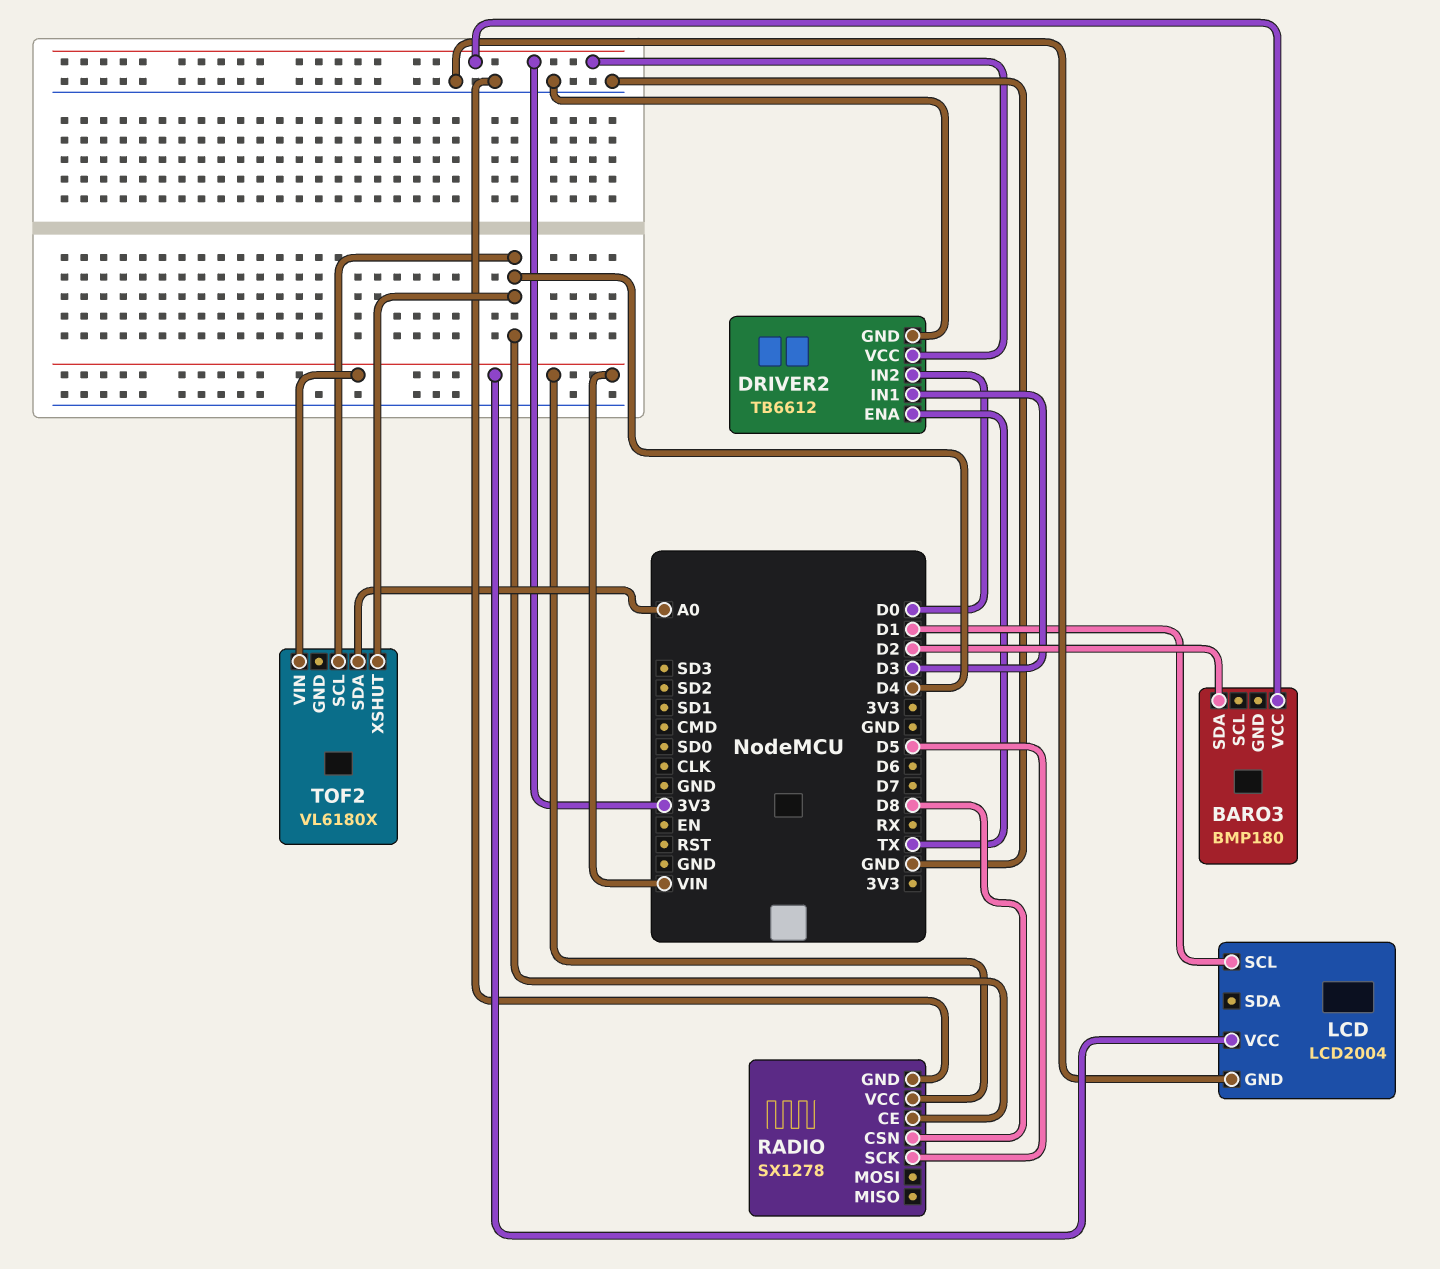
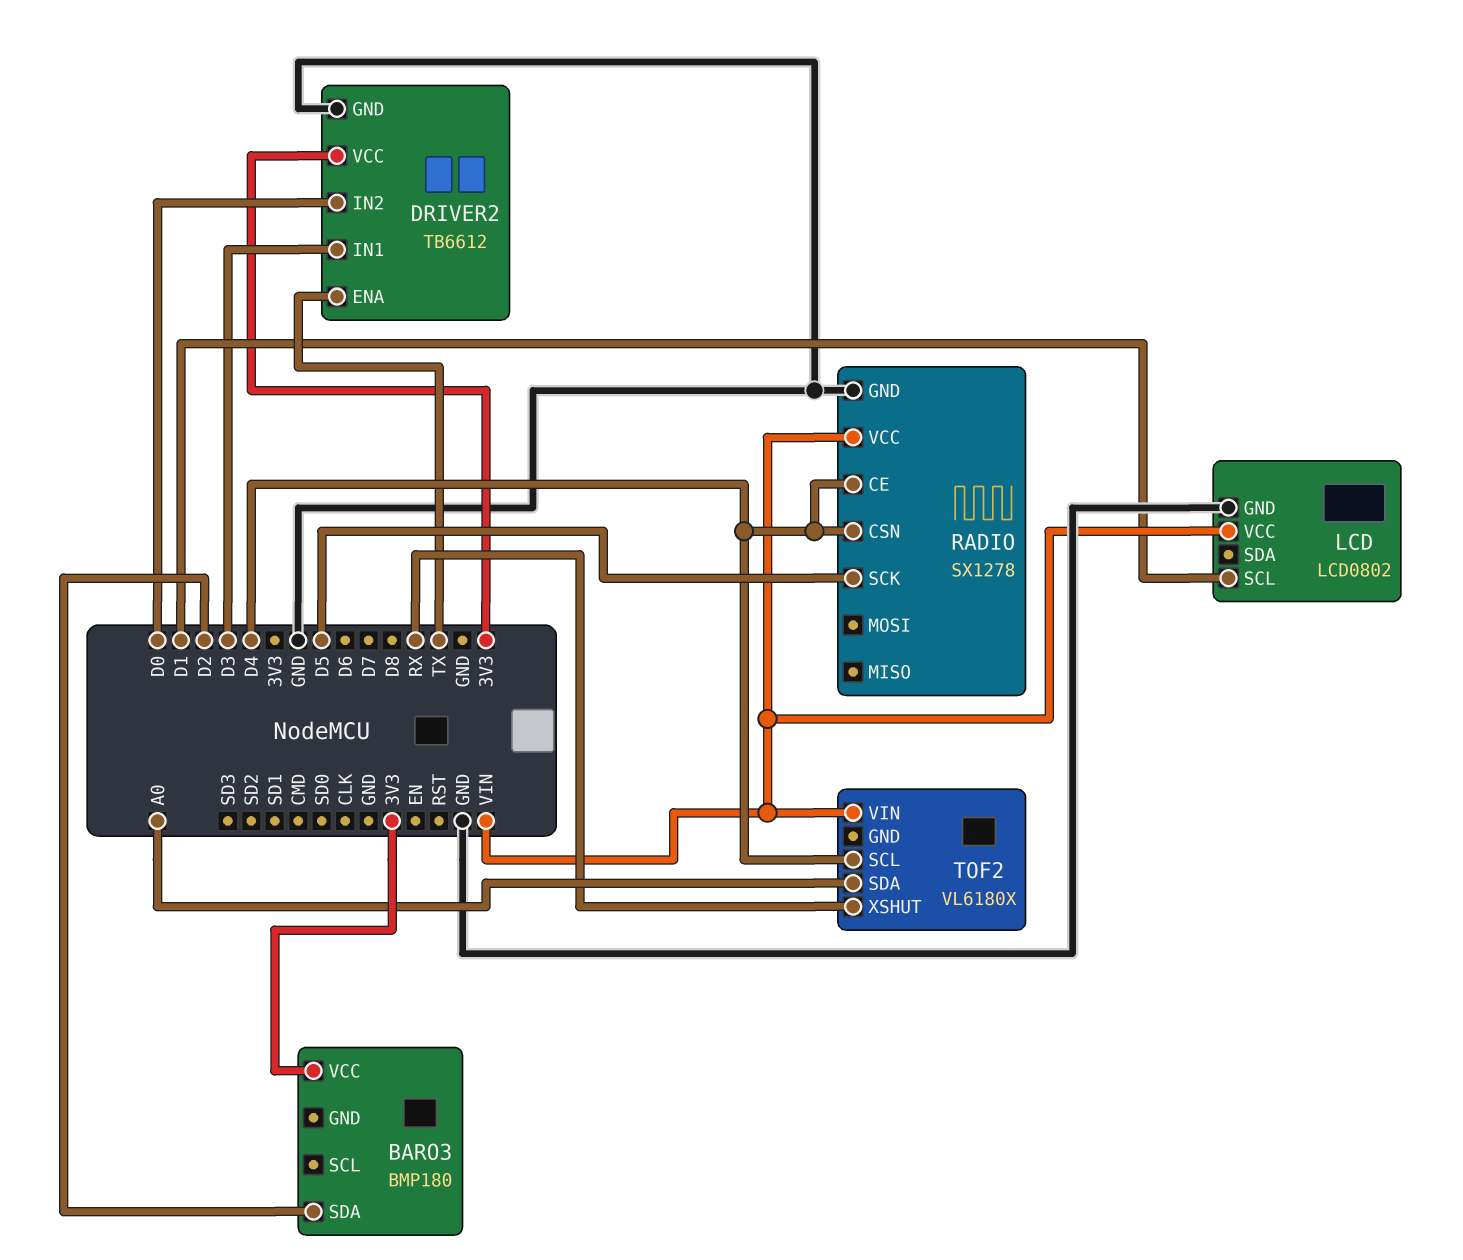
LCD: LCD2004 -> LCD0802
RADIO pin CSN: D8 -> D4
TOF2 pin XSHUT: D4 -> RX

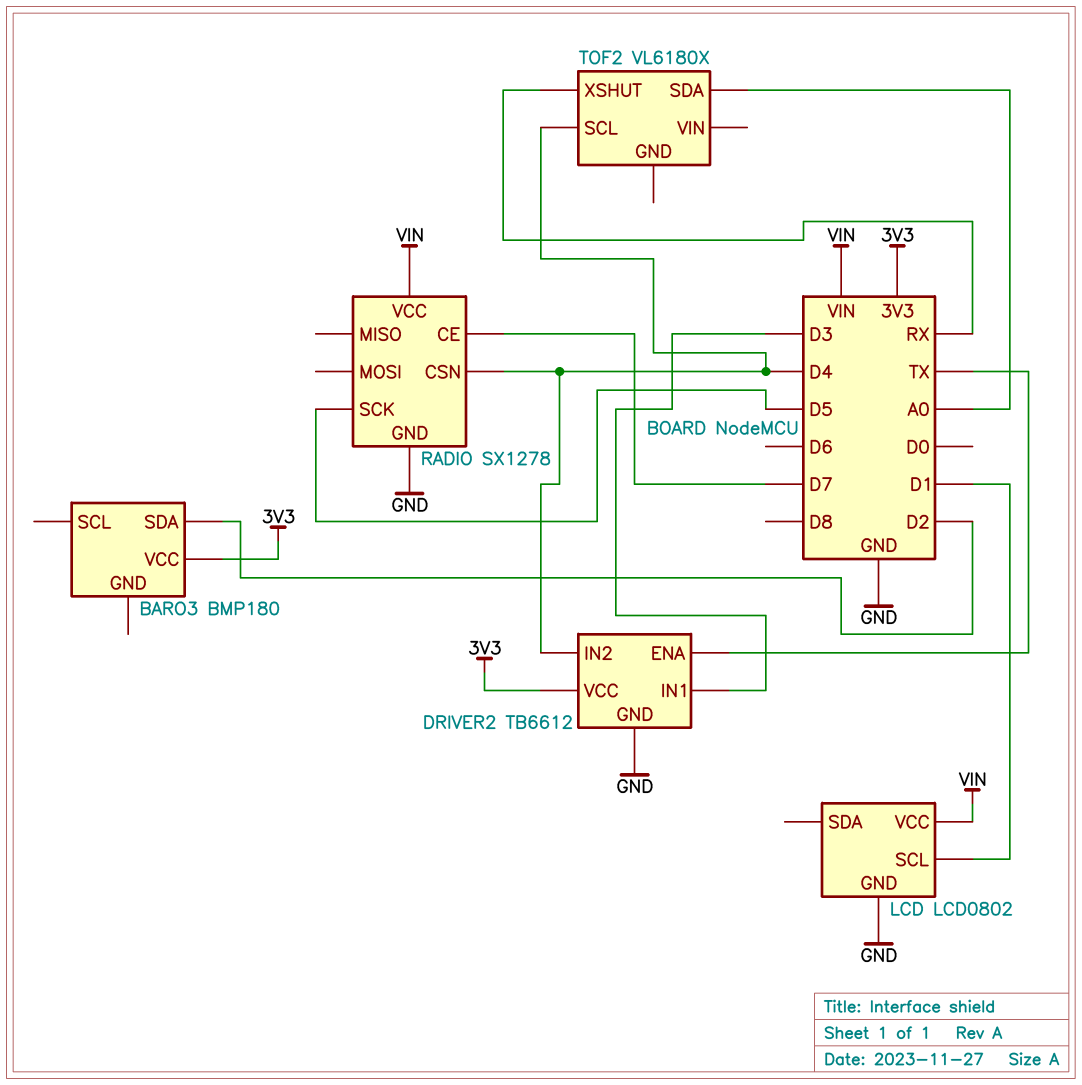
DRIVER2 pin IN2: D0 -> D4
RADIO pin CE: D4 -> D7
TOF2 pin VIN: VIN -> none

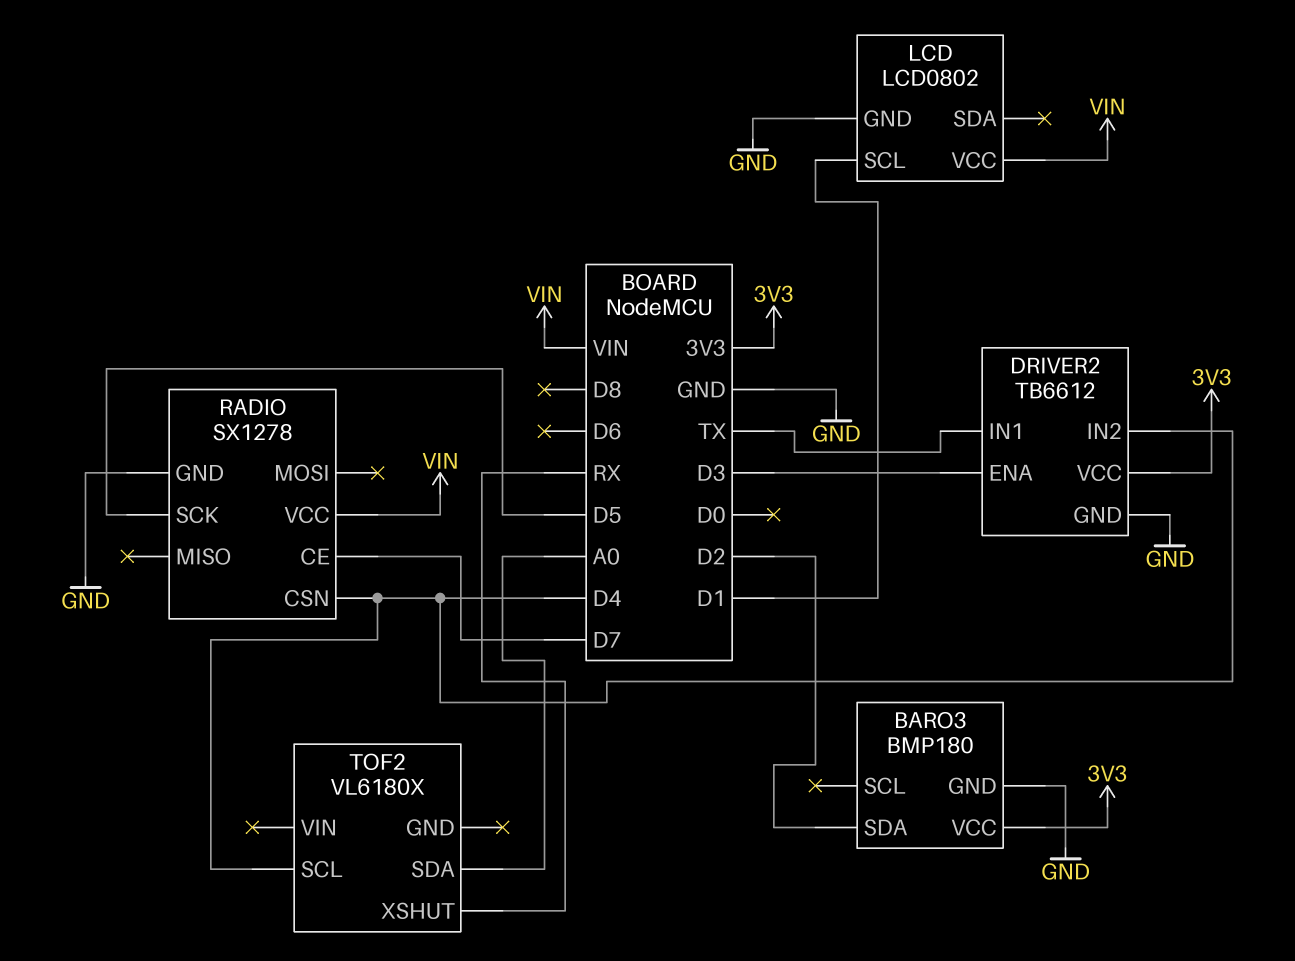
BARO3 pin GND: none -> GND
DRIVER2 pin ENA: TX -> D3
DRIVER2 pin IN1: D3 -> TX

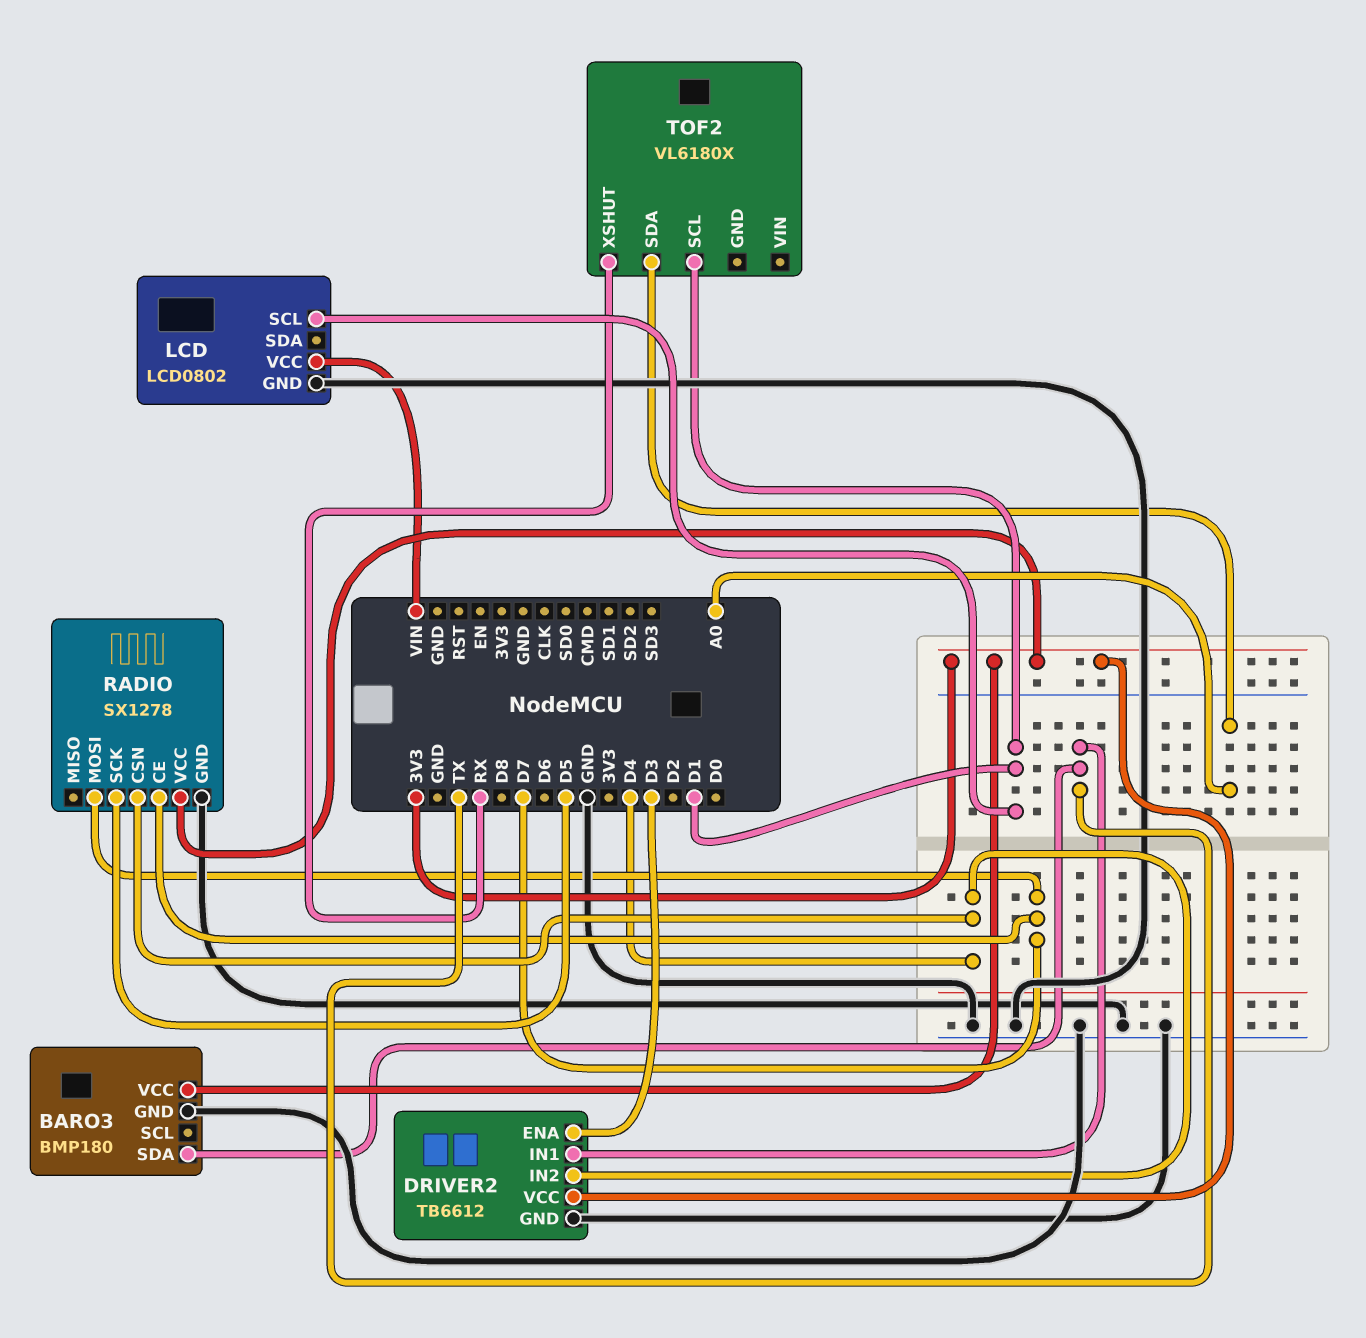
BARO3 pin SDA: D2 -> TX
RADIO pin MOSI: none -> D7
RADIO pin VCC: VIN -> 3V3
TOF2 pin SCL: D4 -> D1

